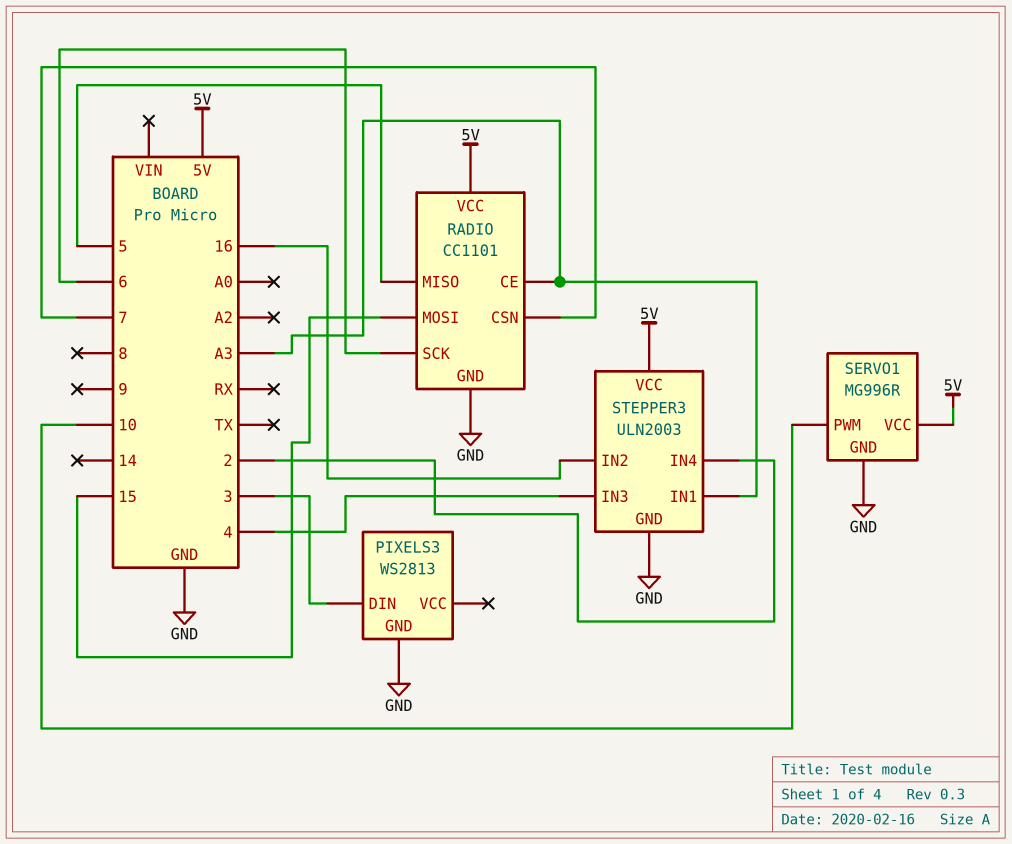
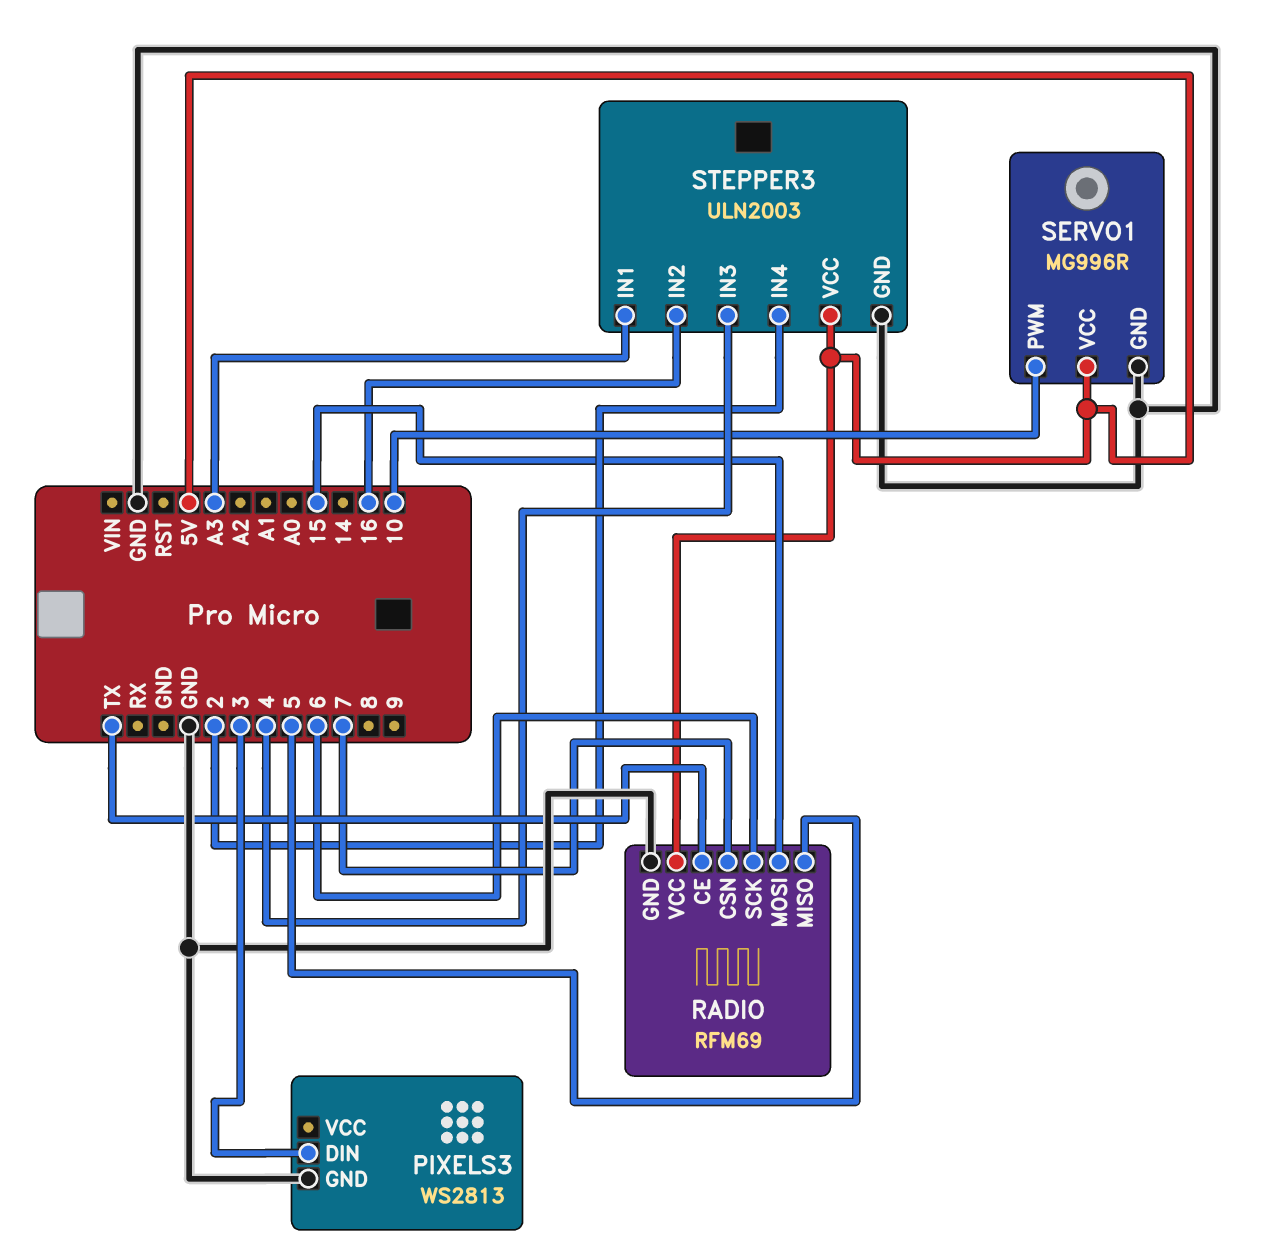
RADIO: CC1101 -> RFM69
RADIO pin CE: A3 -> TX

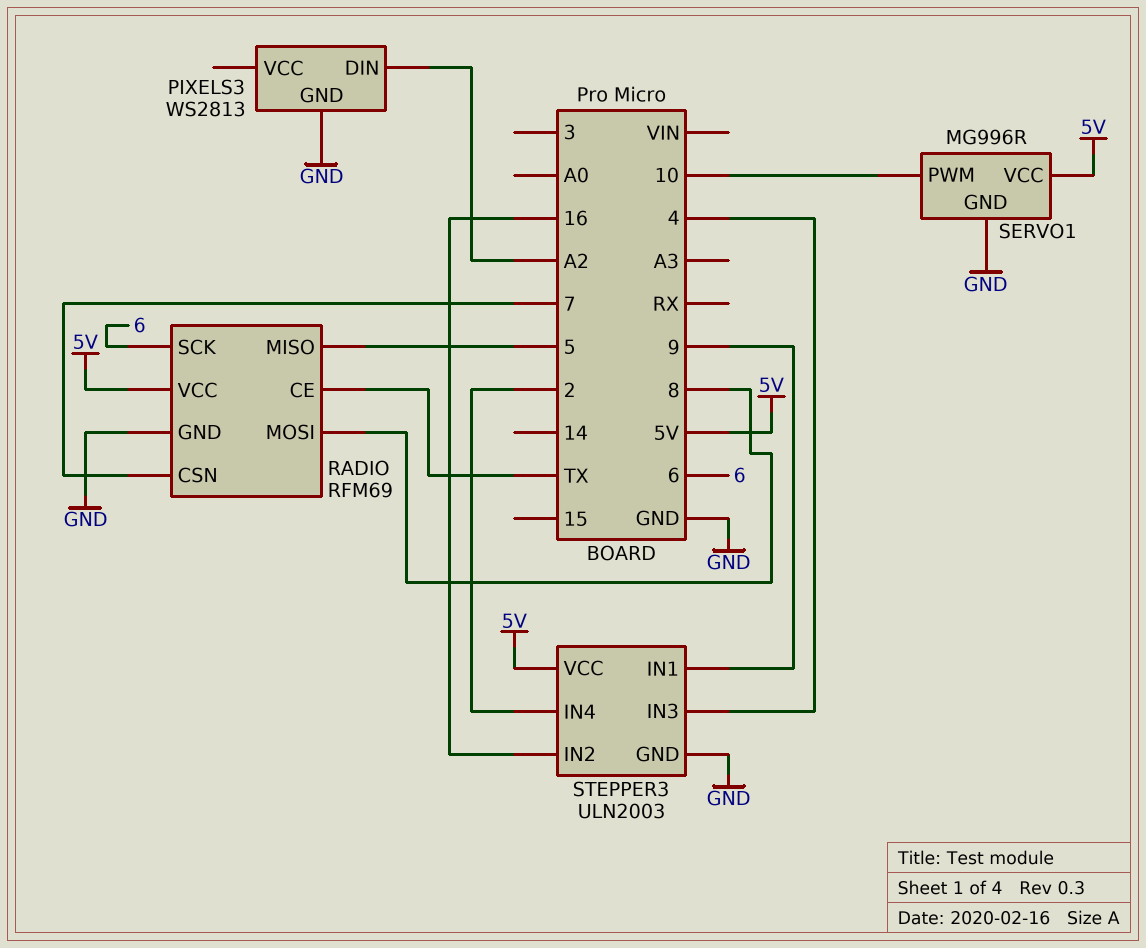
PIXELS3 pin DIN: 3 -> A2
RADIO pin MOSI: 15 -> 8
STEPPER3 pin IN1: A3 -> 9

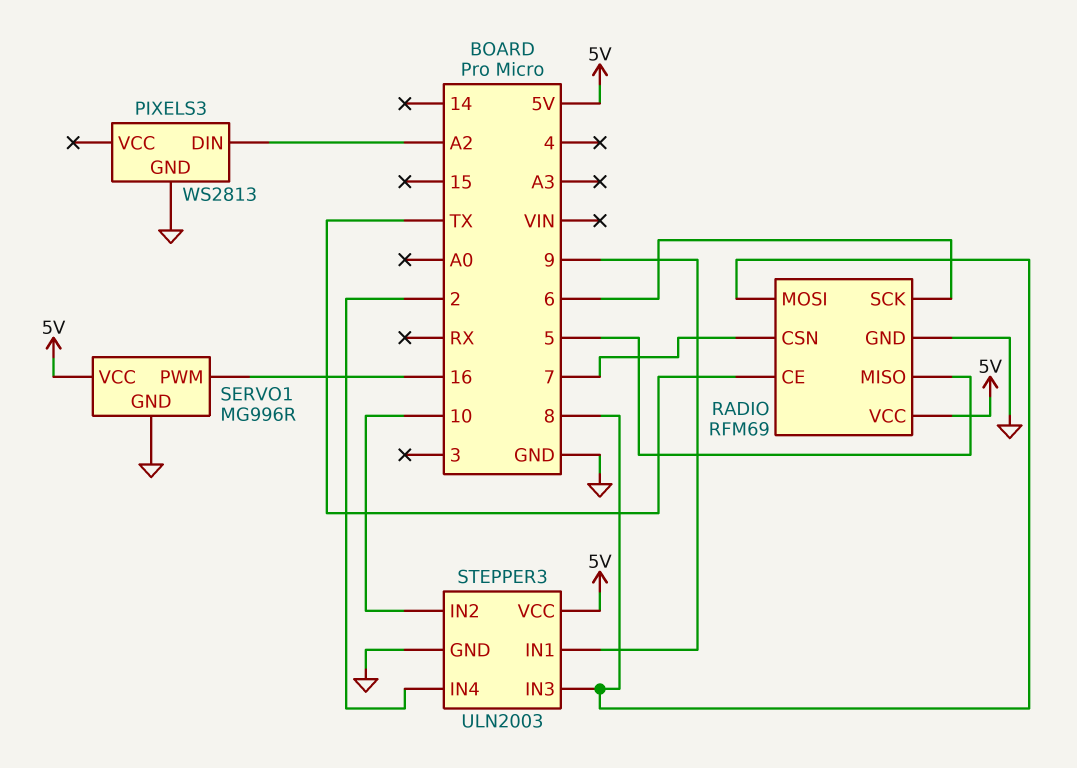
SERVO1 pin PWM: 10 -> 16
STEPPER3 pin IN2: 16 -> 10
STEPPER3 pin IN3: 4 -> 8

